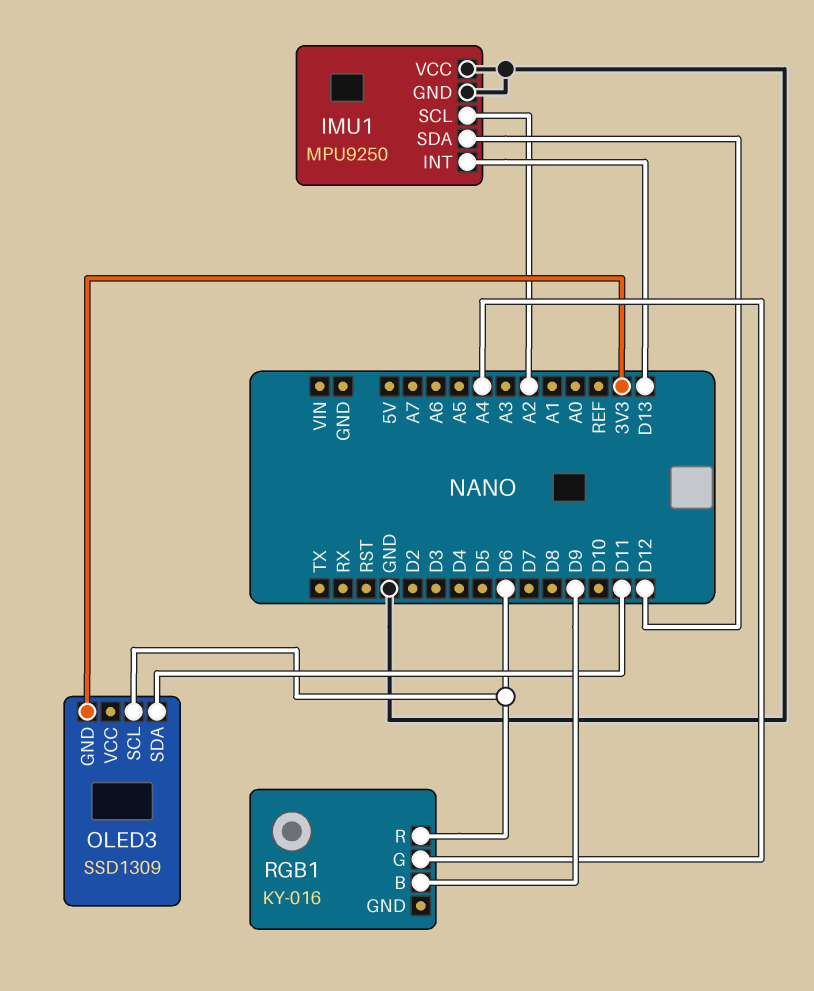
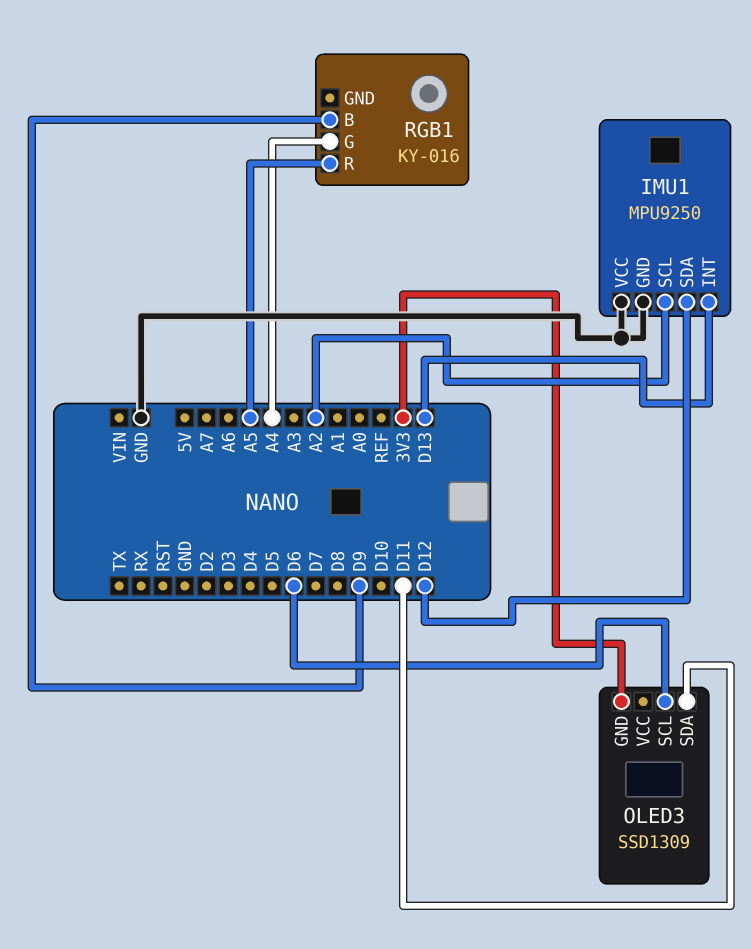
RGB1 pin R: D6 -> A5

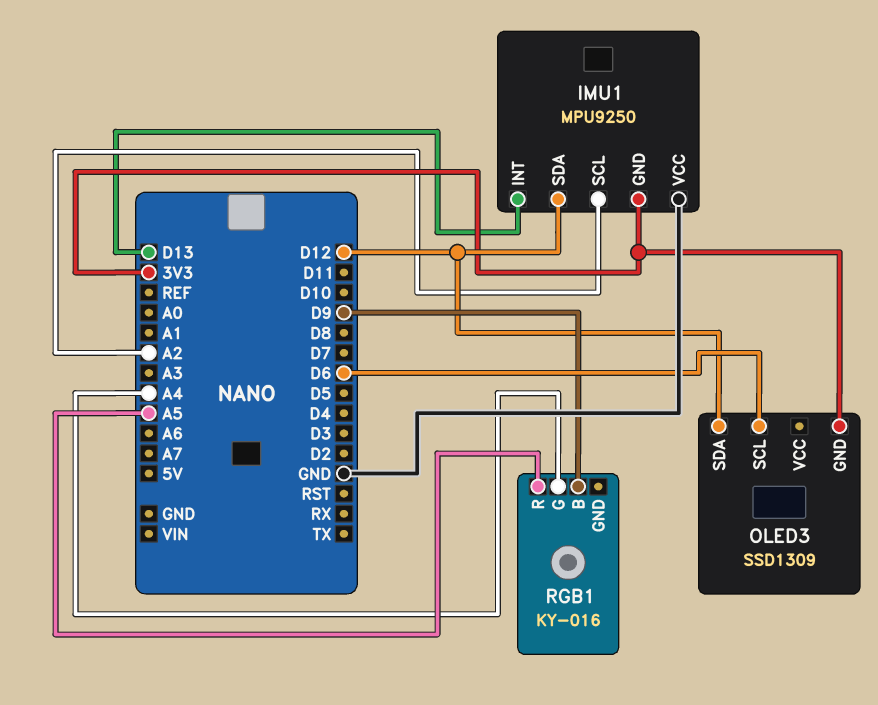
IMU1 pin GND: GND -> 3V3
OLED3 pin SDA: D11 -> D12

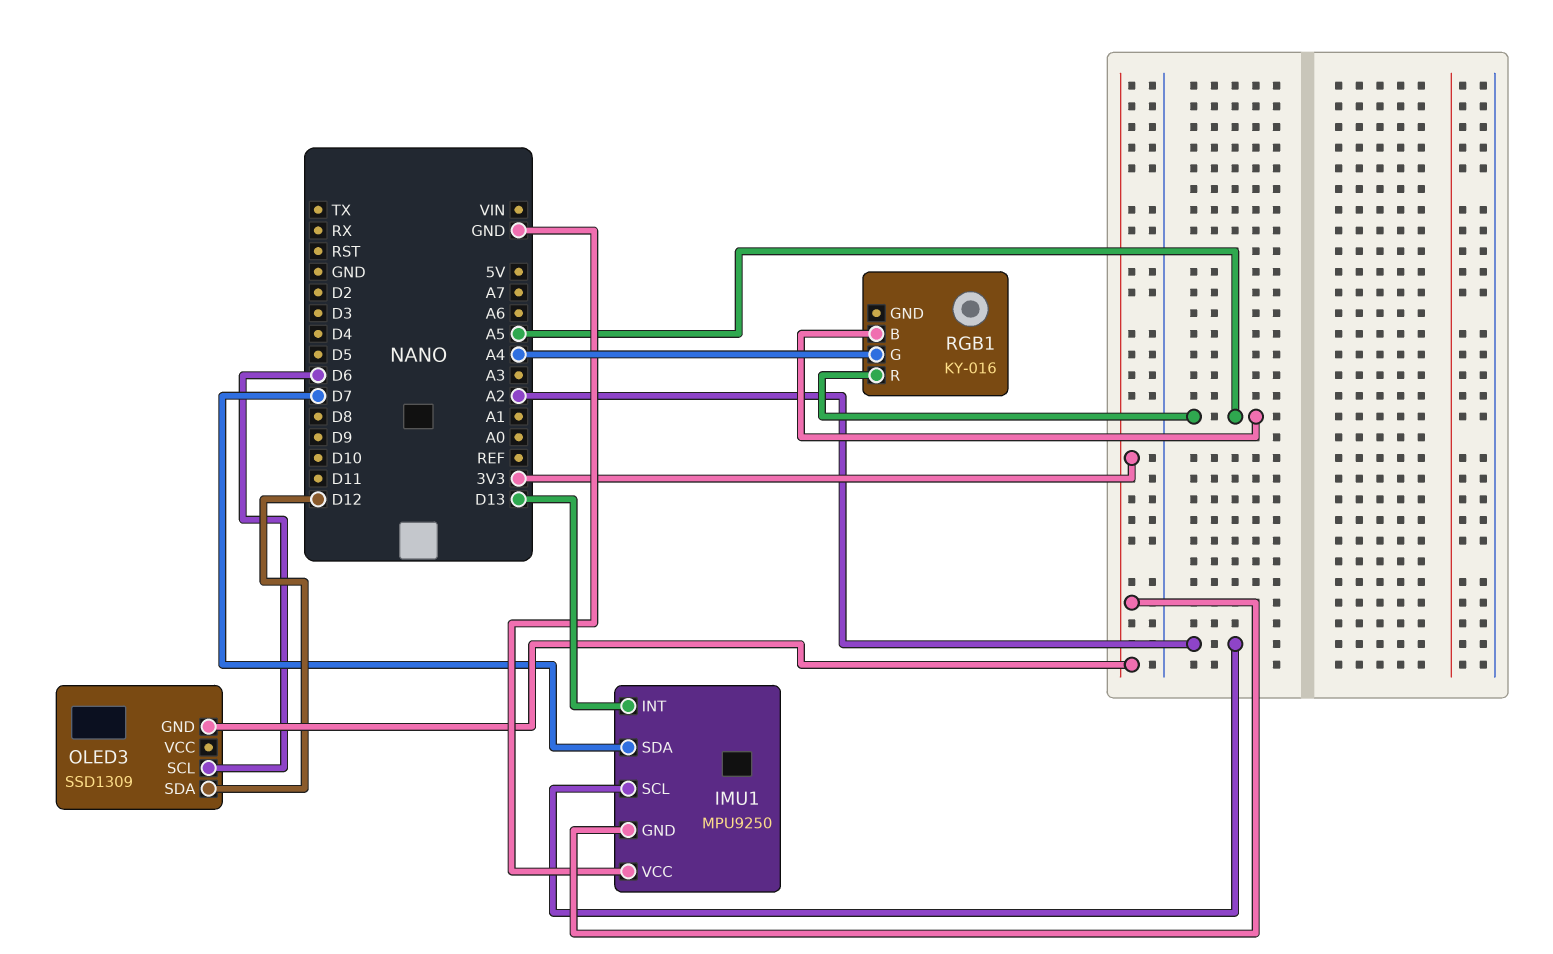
IMU1 pin SDA: D12 -> D7
RGB1 pin B: D9 -> A5

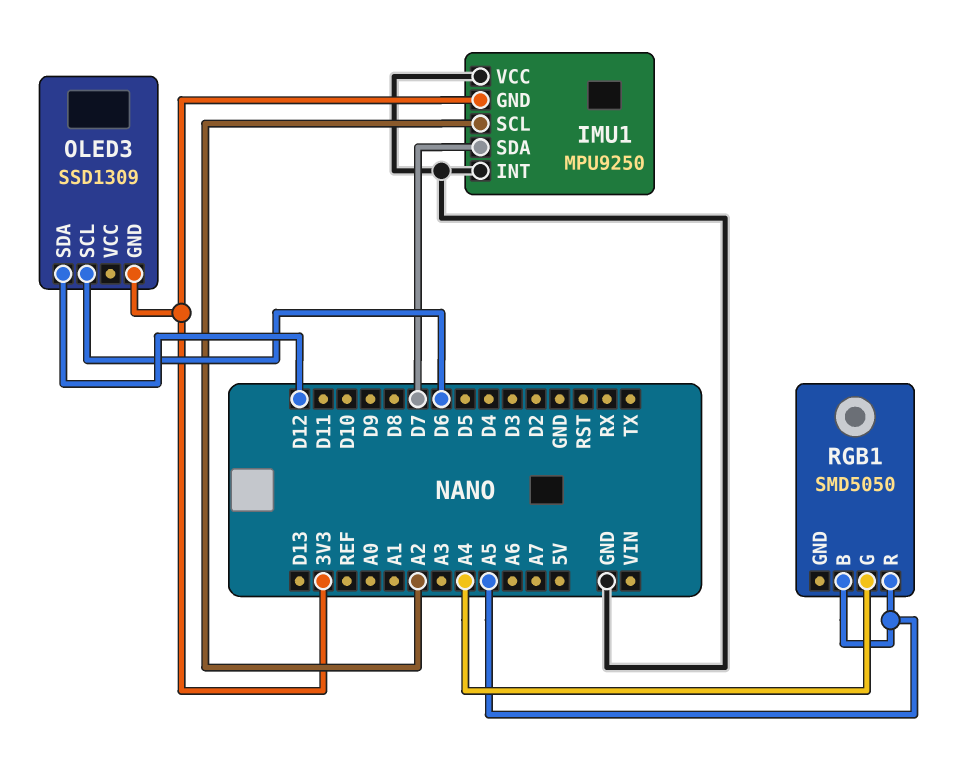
IMU1 pin INT: D13 -> GND
RGB1: KY-016 -> SMD5050

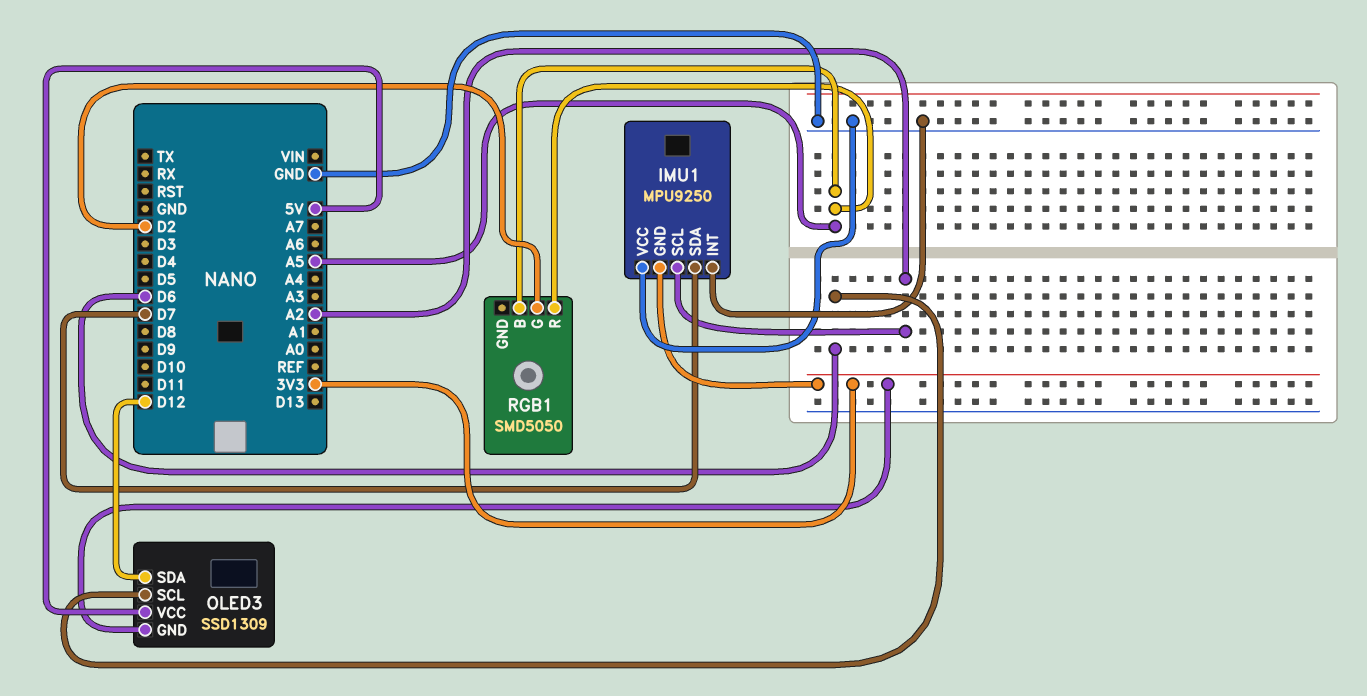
OLED3 pin VCC: none -> 5V
RGB1 pin G: A4 -> D2

